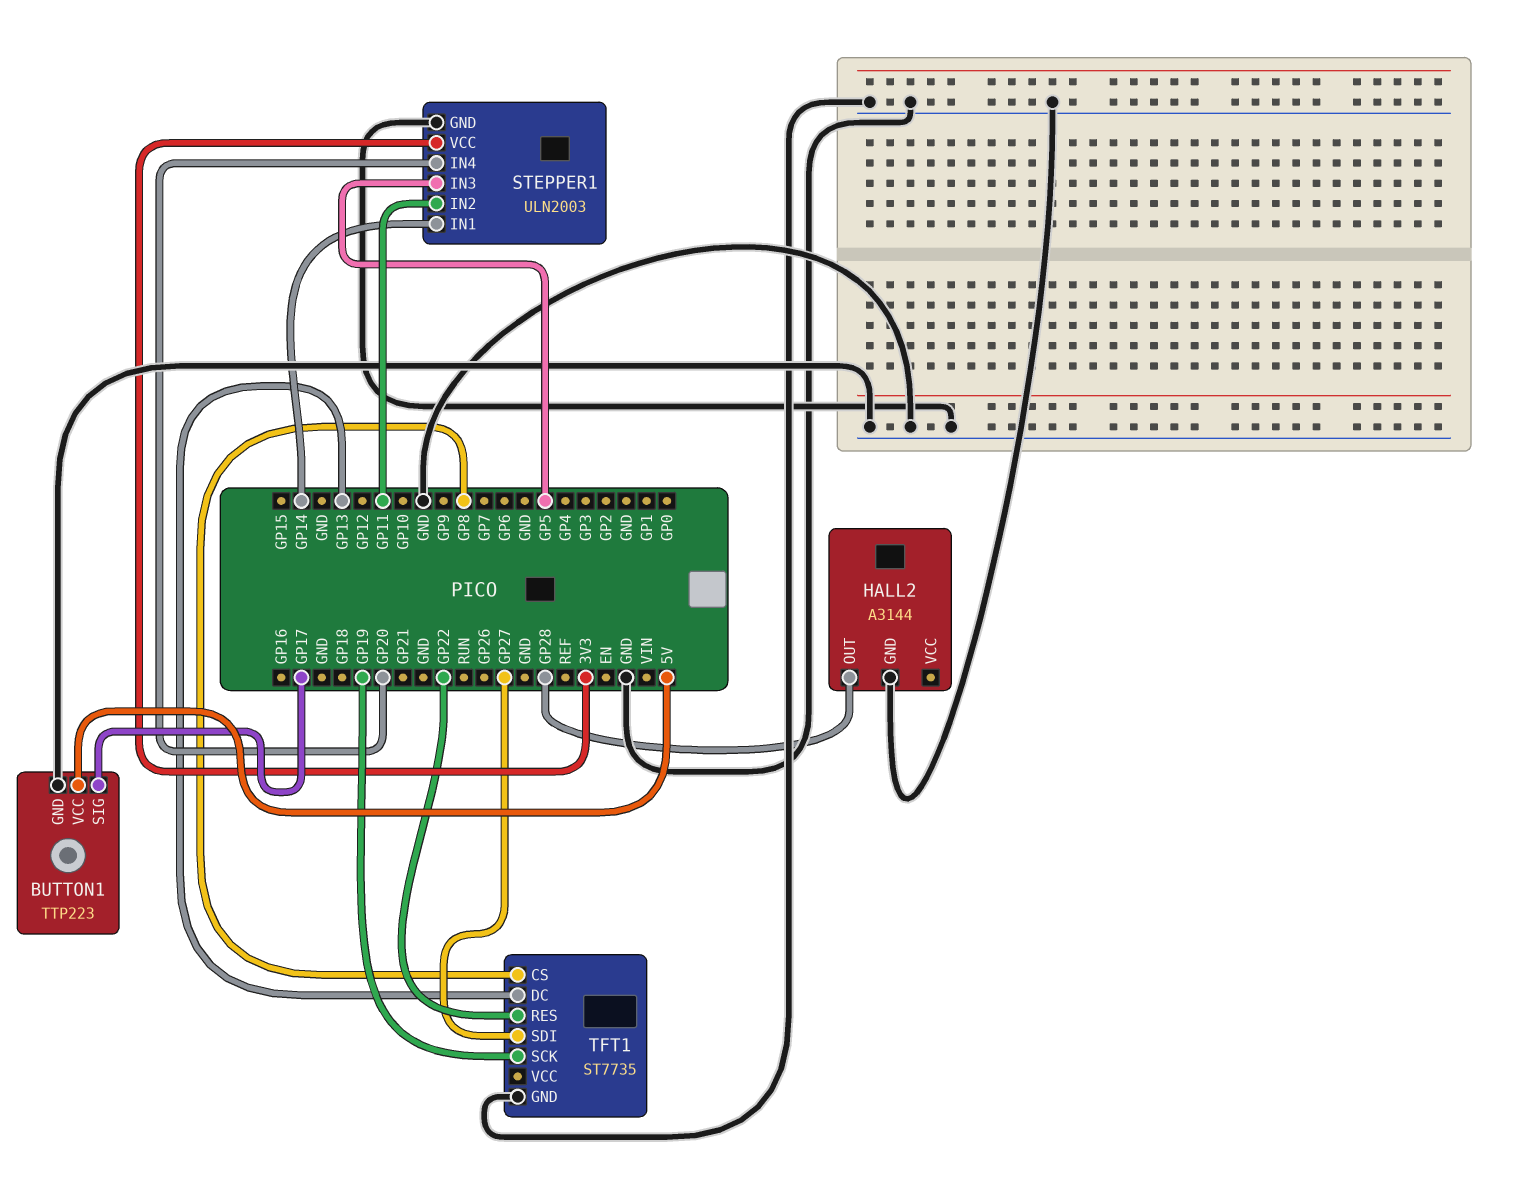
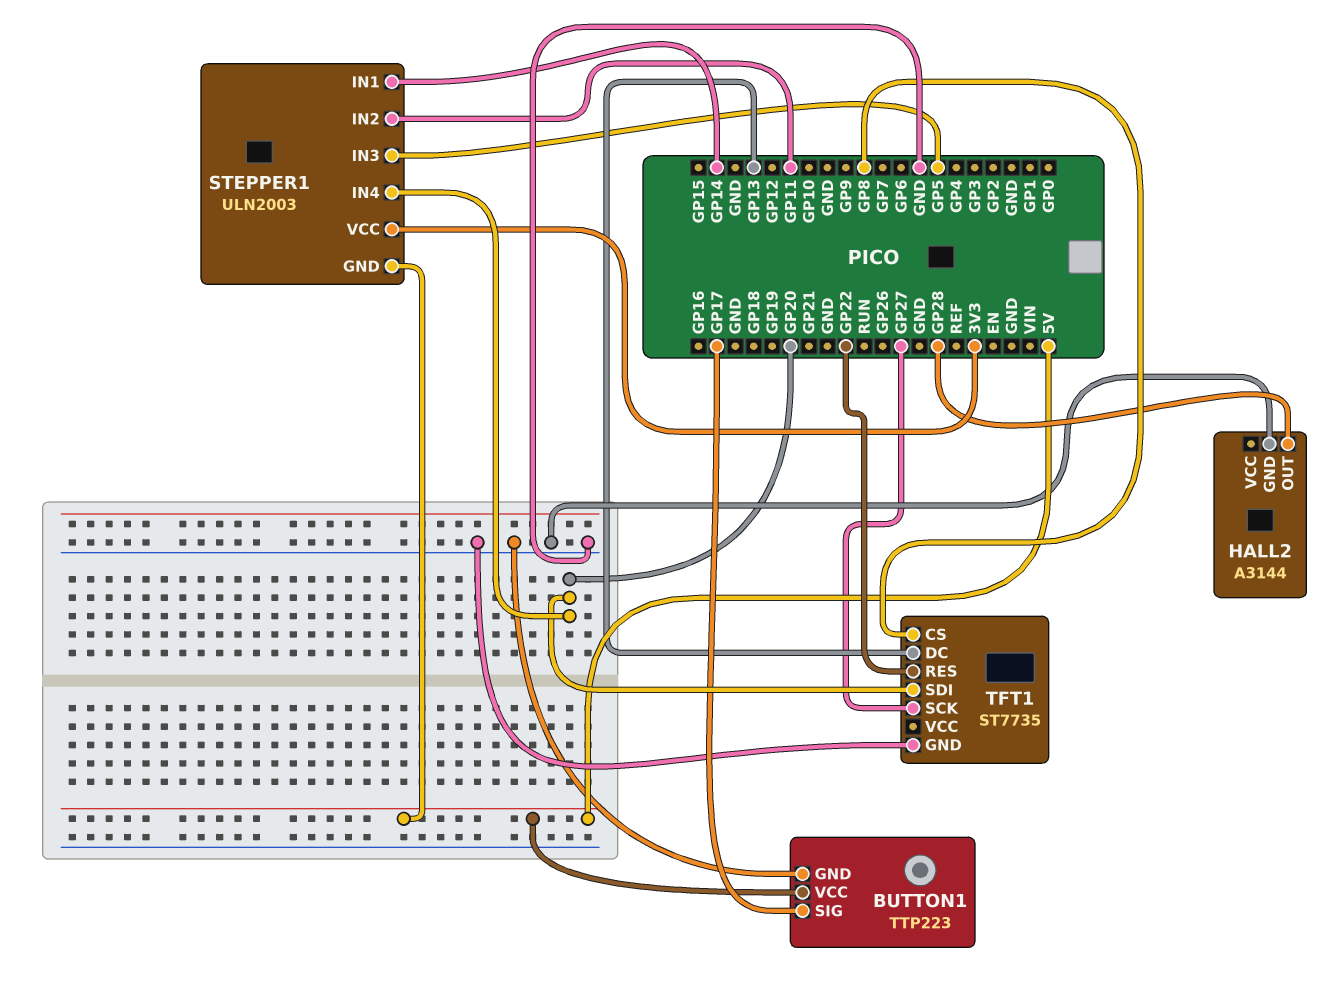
STEPPER1 pin GND: GND -> 5V
TFT1 pin SCK: GP19 -> GP27
TFT1 pin SDI: GP27 -> GP20

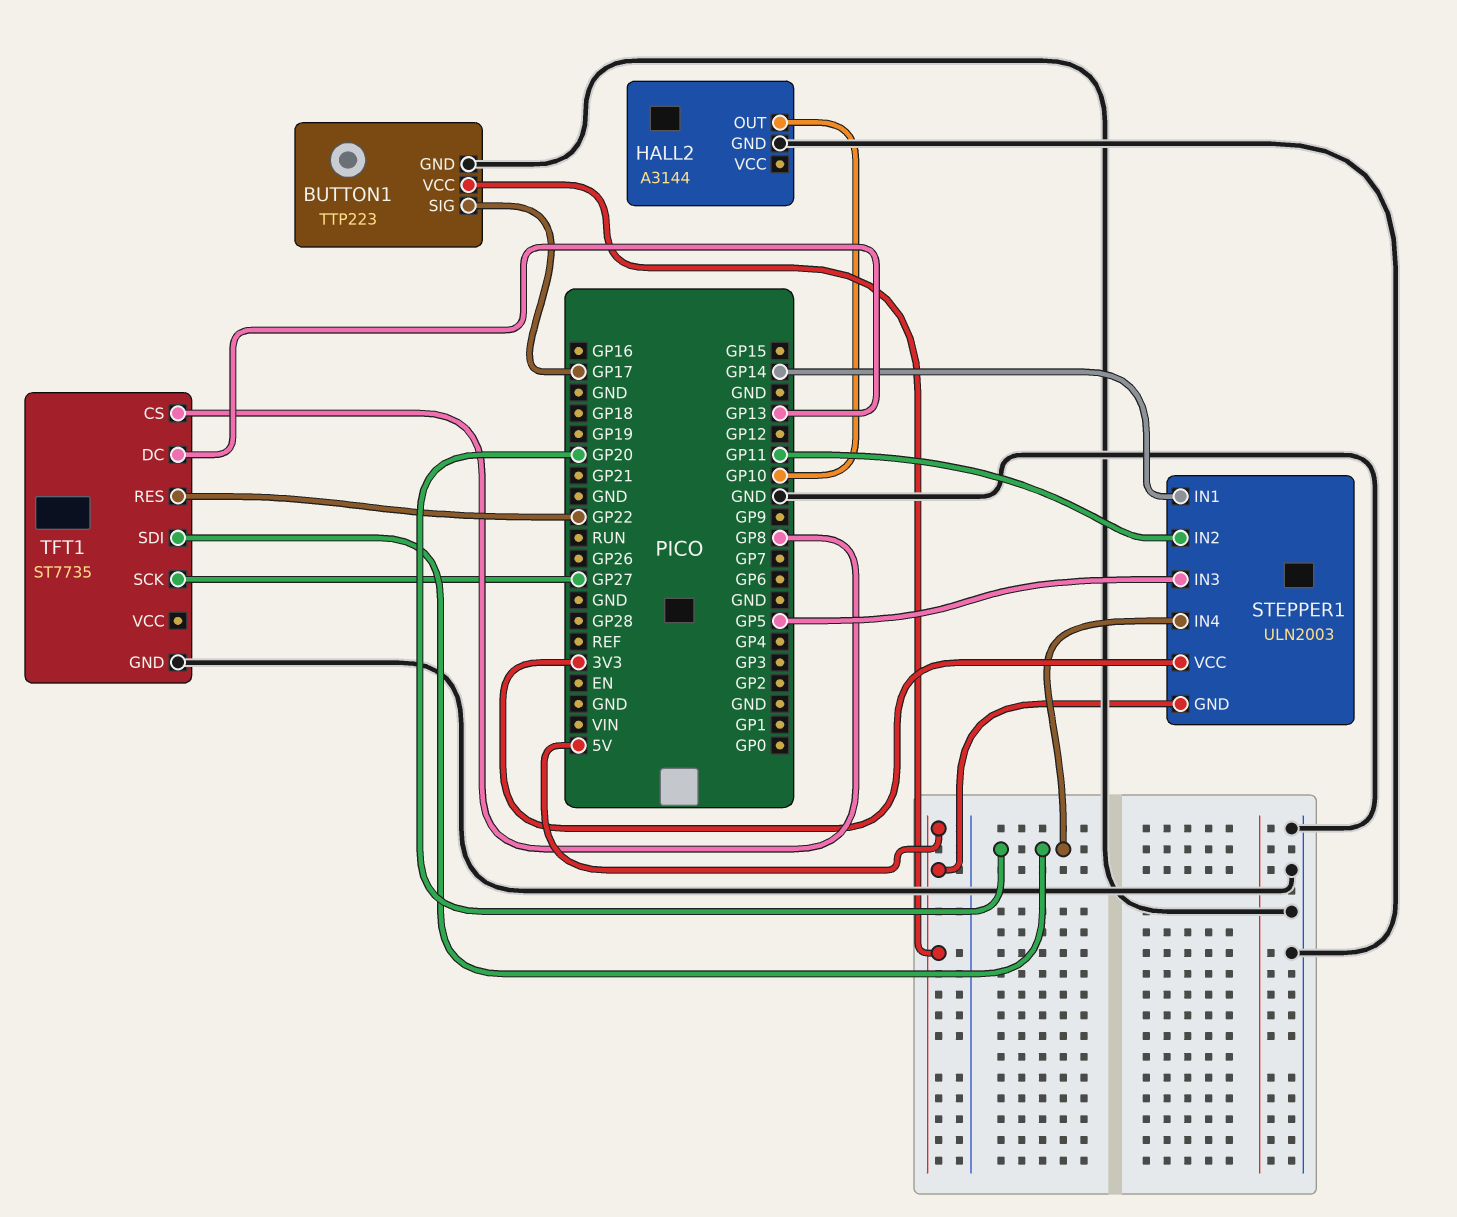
HALL2 pin OUT: GP28 -> GP10

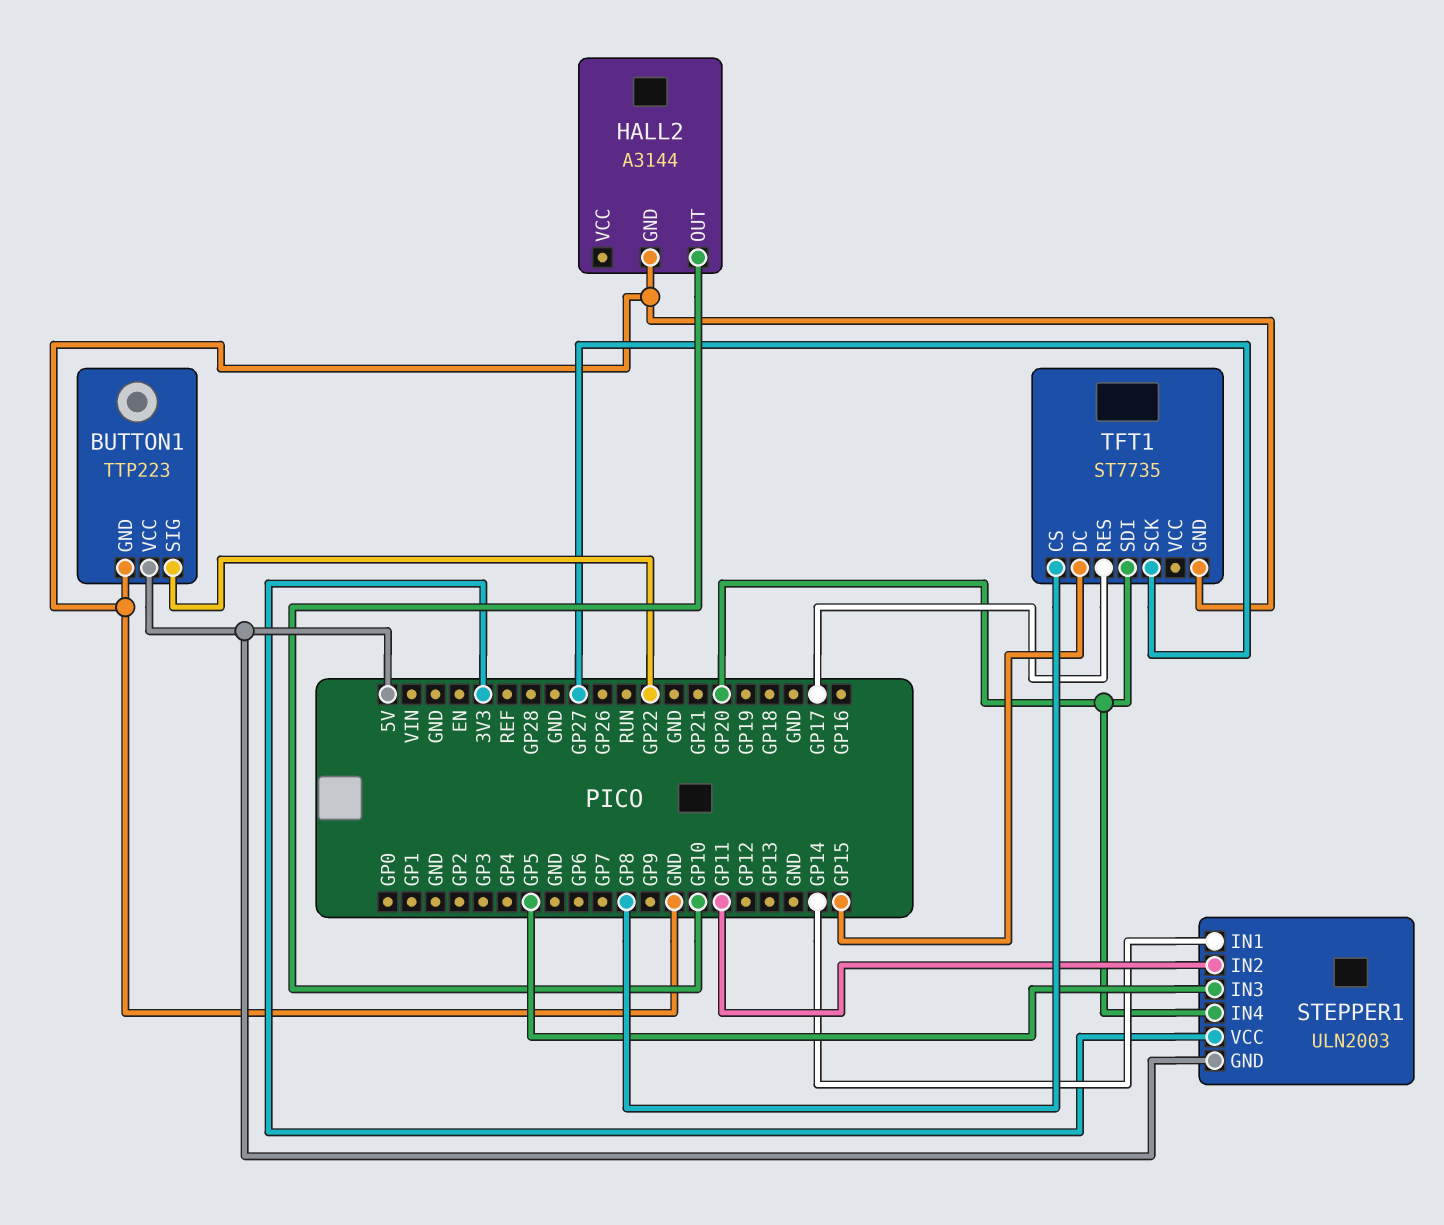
BUTTON1 pin SIG: GP17 -> GP22
TFT1 pin DC: GP13 -> GP15
TFT1 pin RES: GP22 -> GP17

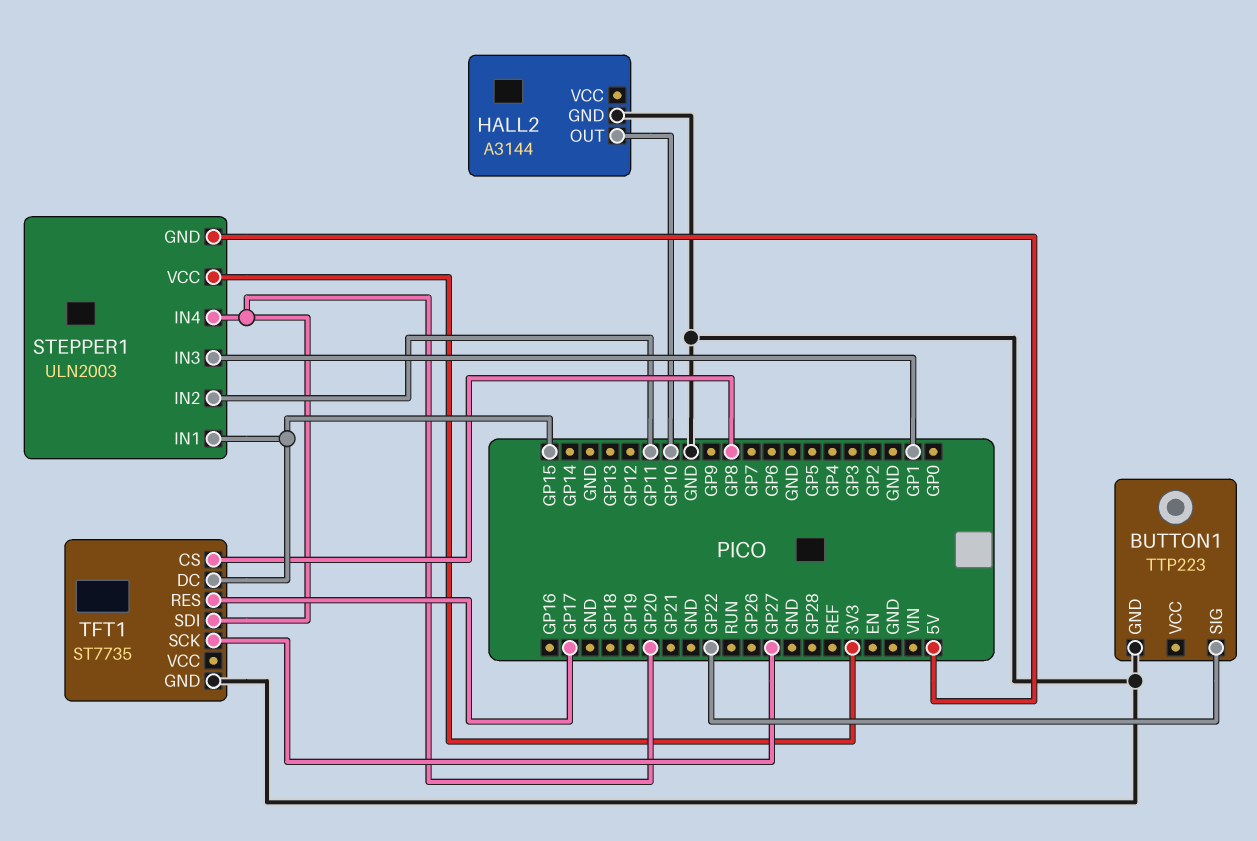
BUTTON1 pin VCC: 5V -> none
STEPPER1 pin IN1: GP14 -> GP15
STEPPER1 pin IN3: GP5 -> GP1

